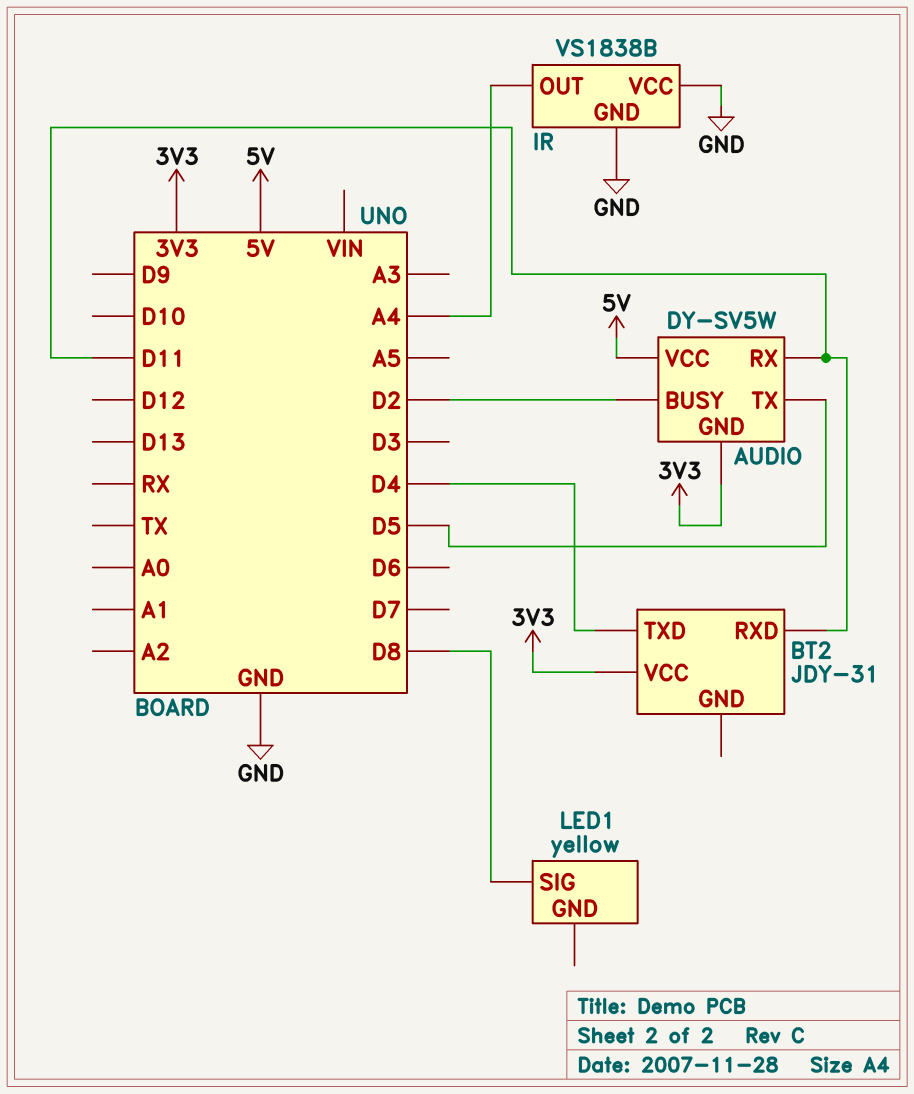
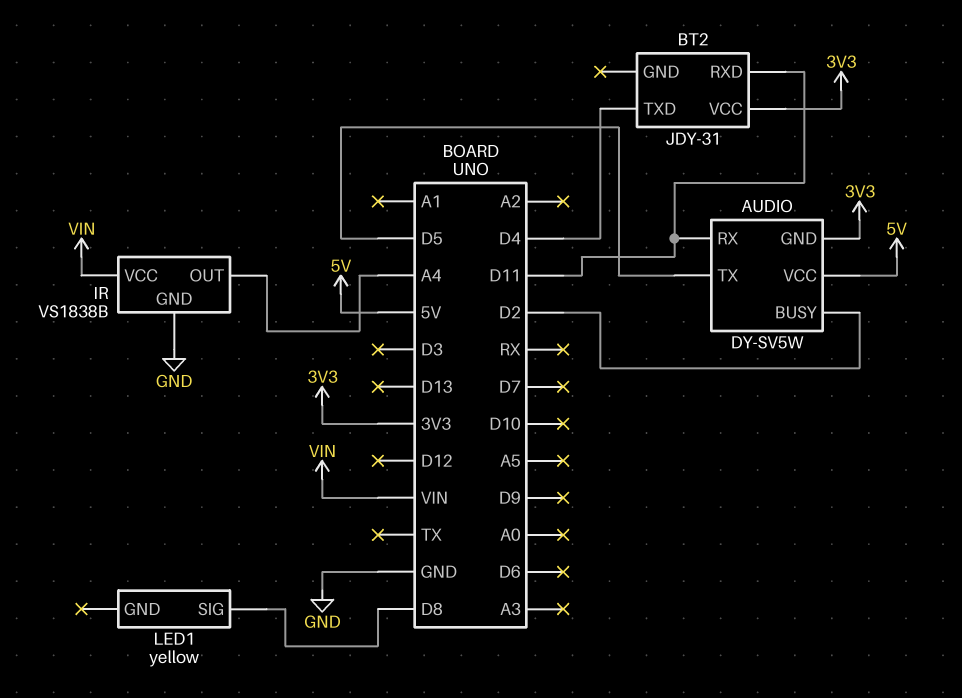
IR pin VCC: GND -> VIN

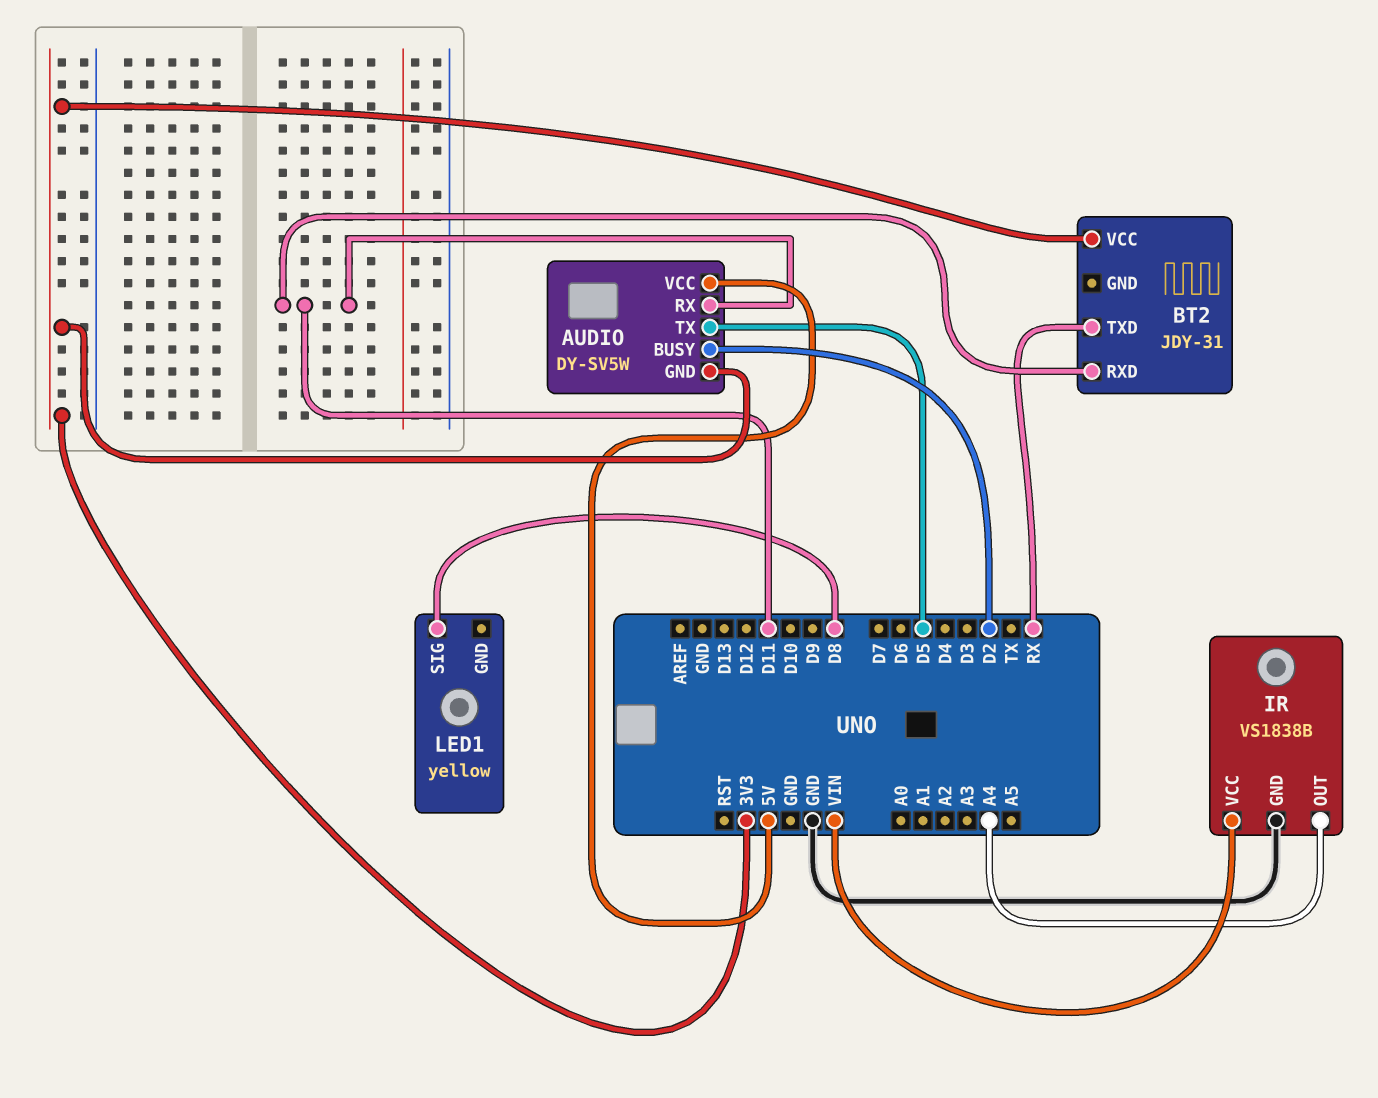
BT2 pin TXD: D4 -> RX

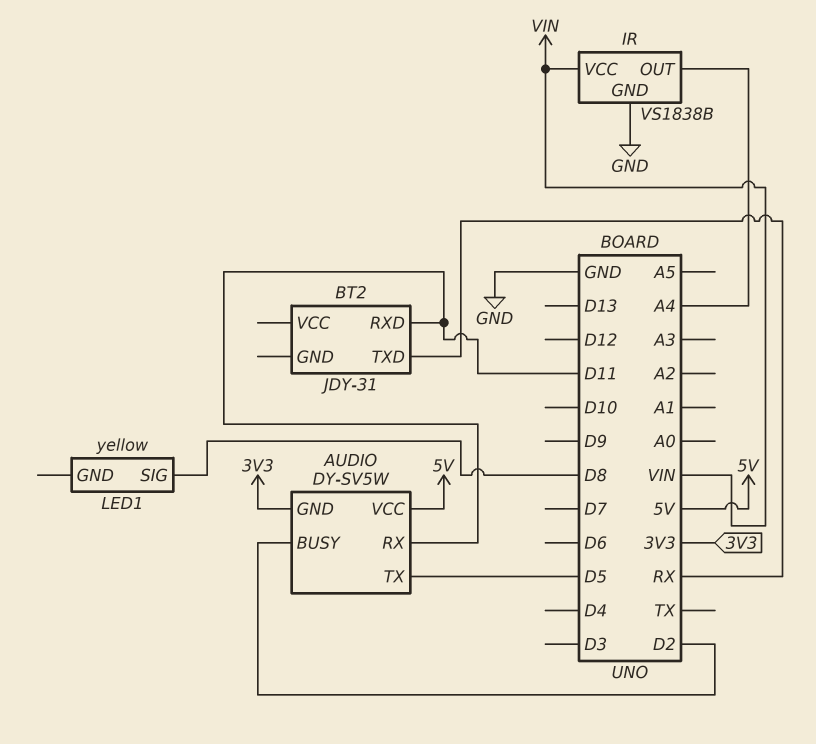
BT2 pin VCC: 3V3 -> none

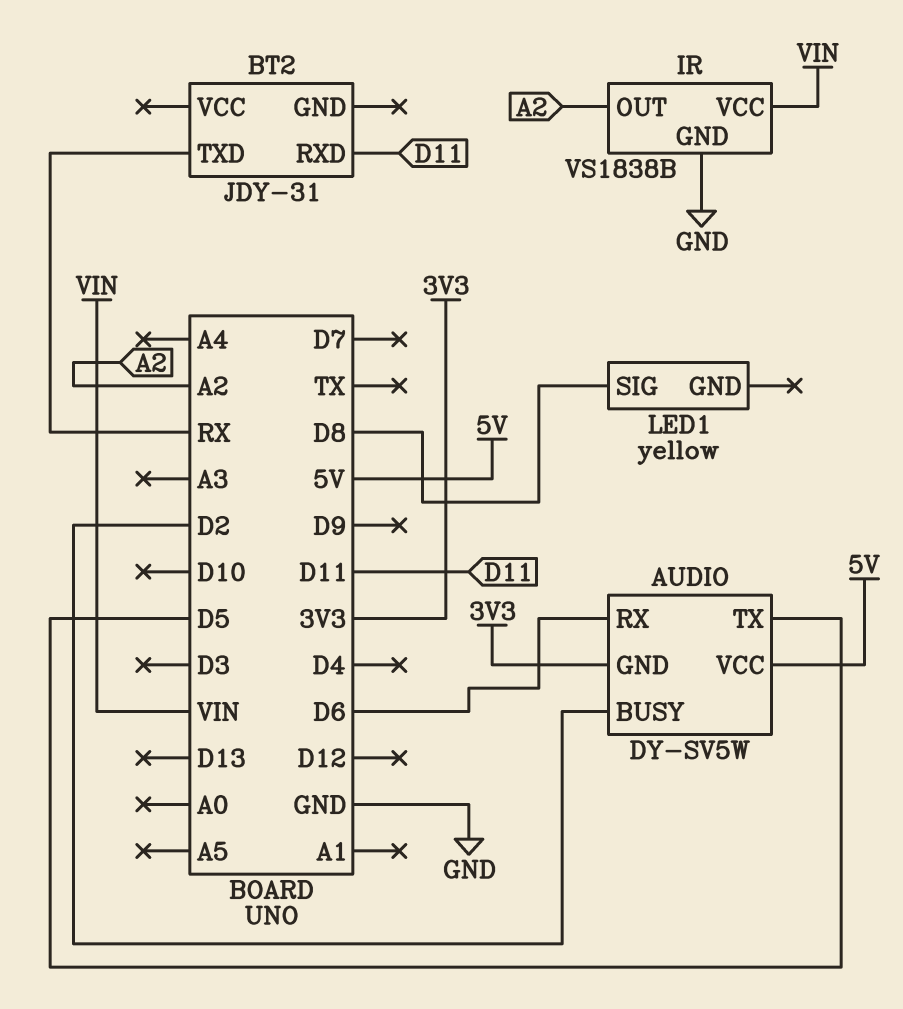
AUDIO pin RX: D11 -> D6
IR pin OUT: A4 -> A2

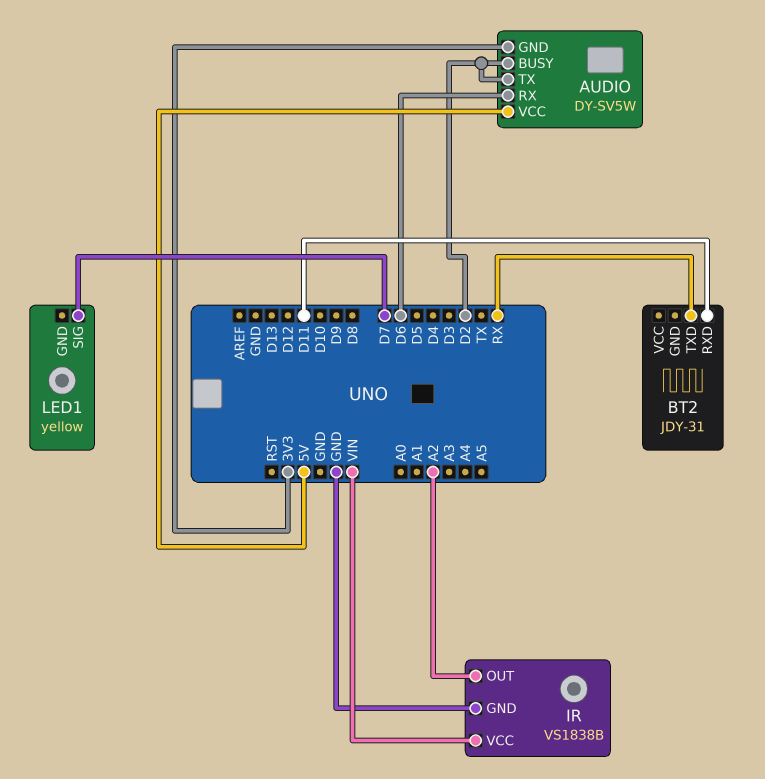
AUDIO pin TX: D5 -> D2
LED1 pin SIG: D8 -> D7

